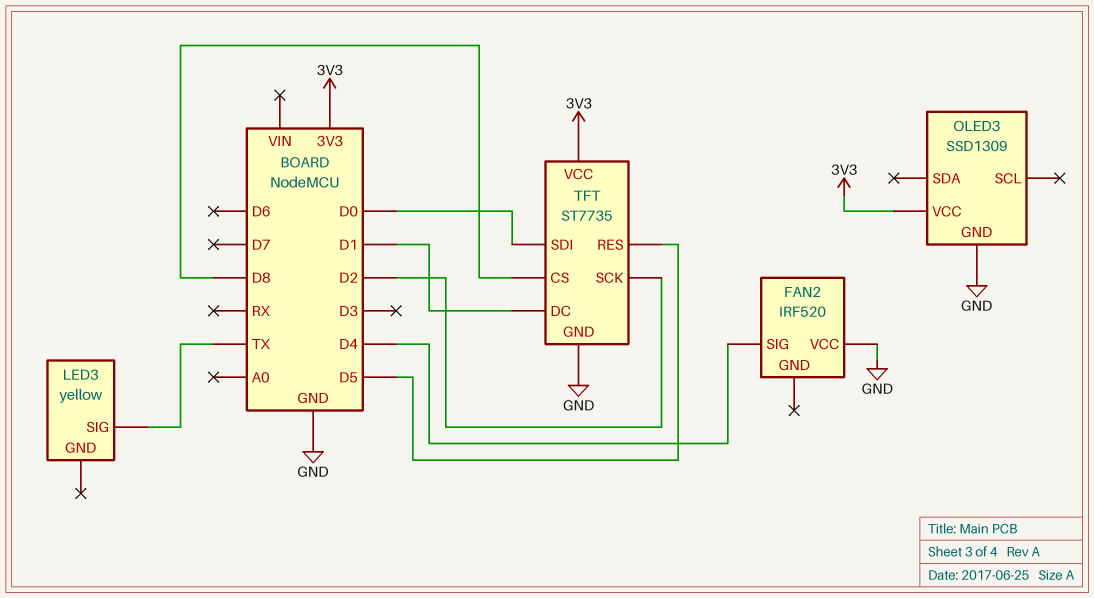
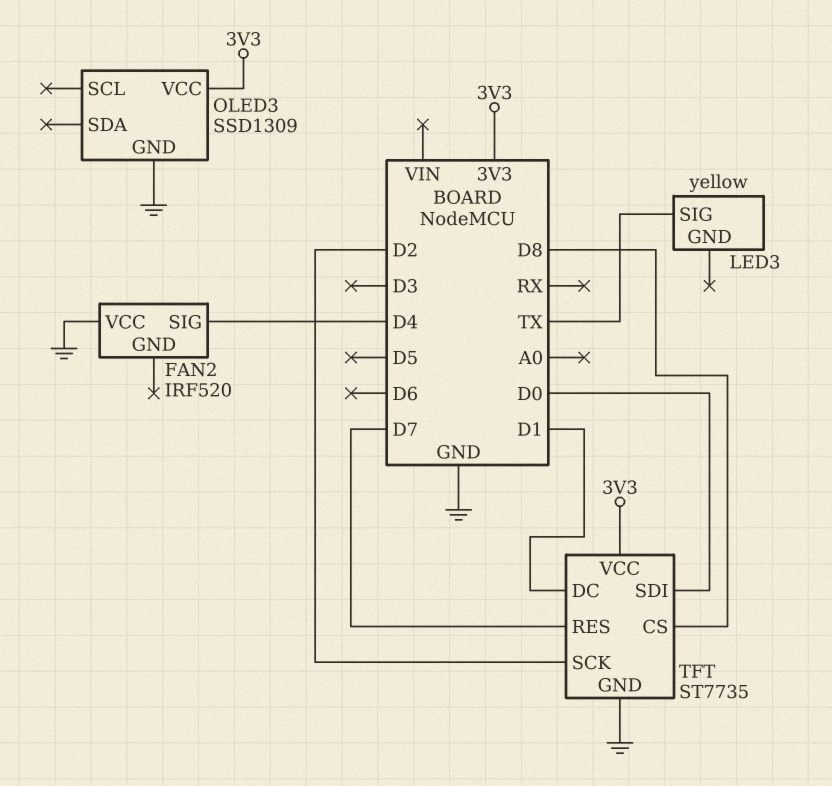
TFT pin RES: D5 -> D7

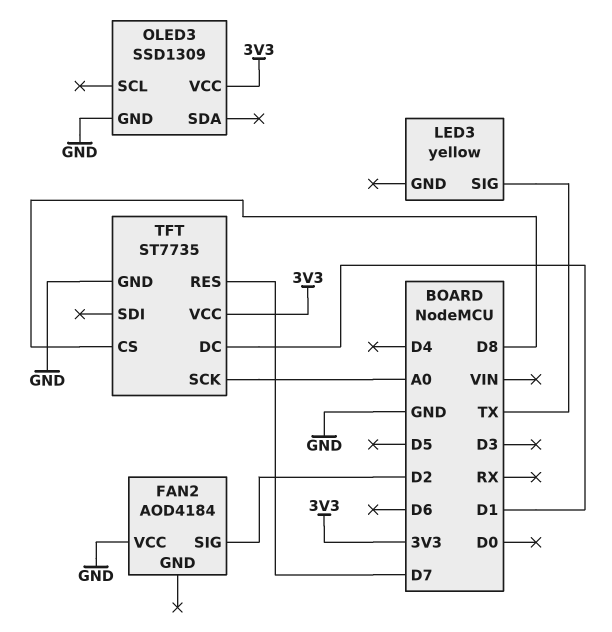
FAN2: IRF520 -> AOD4184
FAN2 pin SIG: D4 -> D2
TFT pin SCK: D2 -> A0
TFT pin SDI: D0 -> none

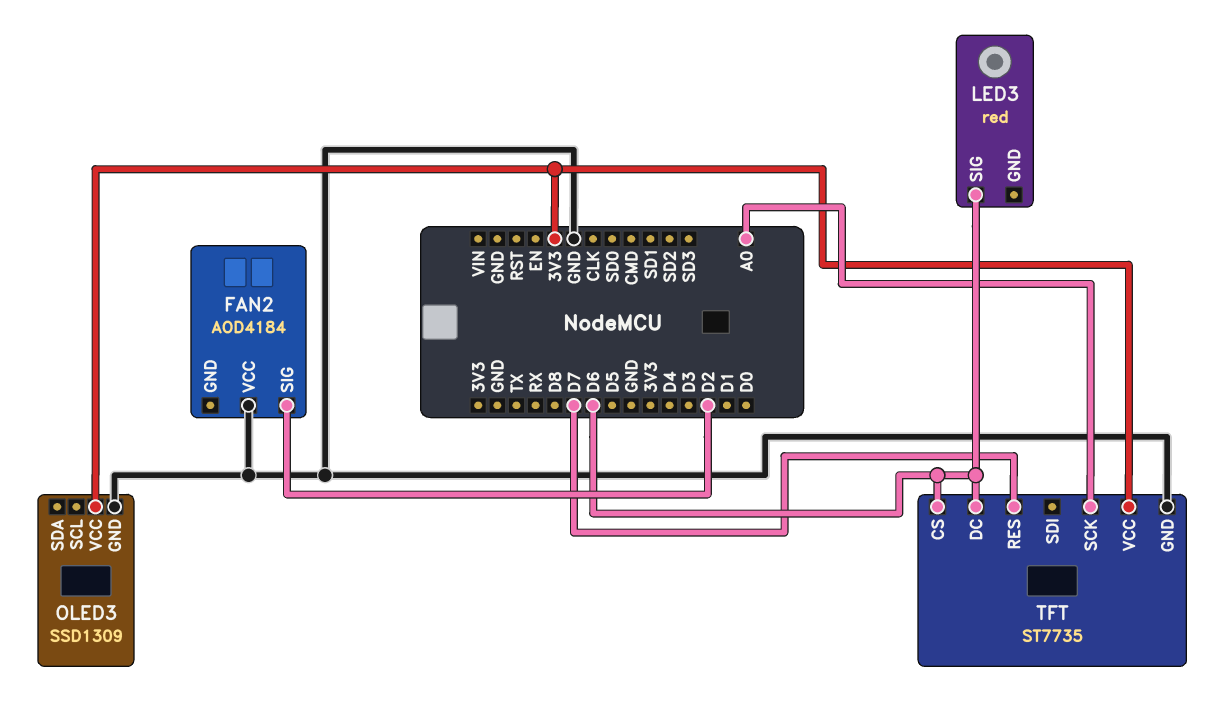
LED3: yellow -> red
LED3 pin SIG: TX -> D6
TFT pin CS: D8 -> D6
TFT pin DC: D1 -> D6

